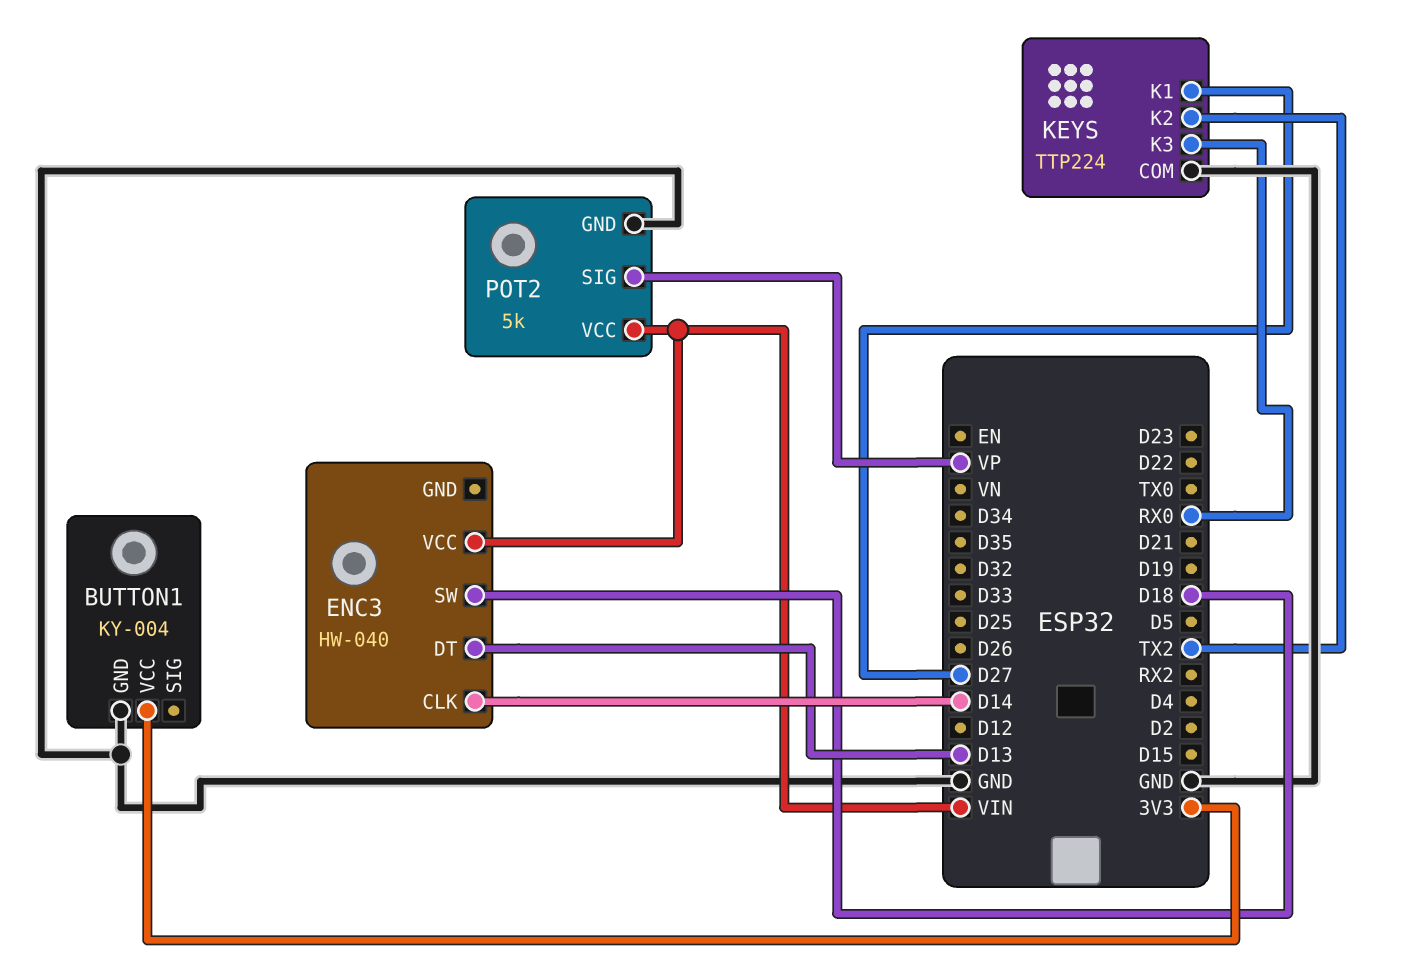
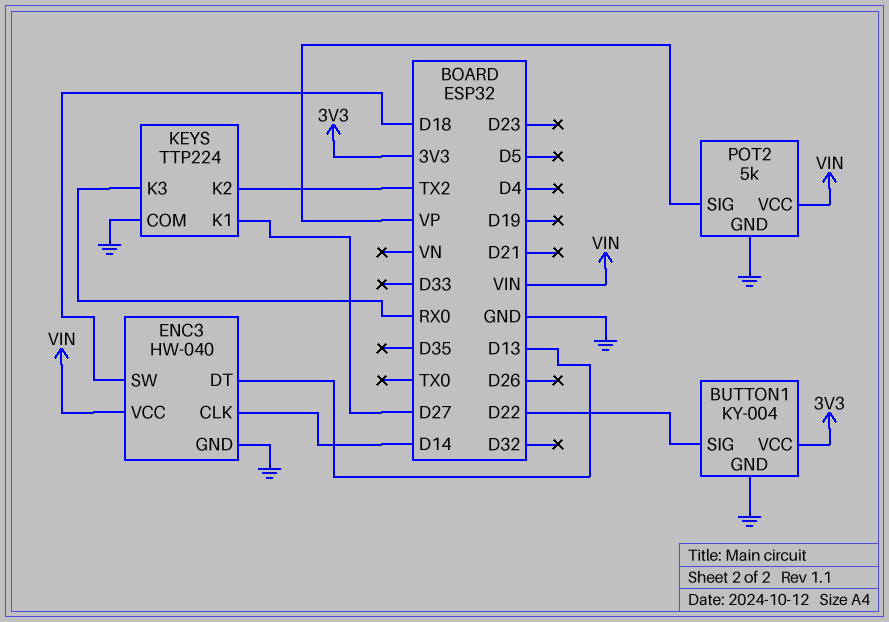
BUTTON1 pin SIG: none -> D22
ENC3 pin GND: none -> GND

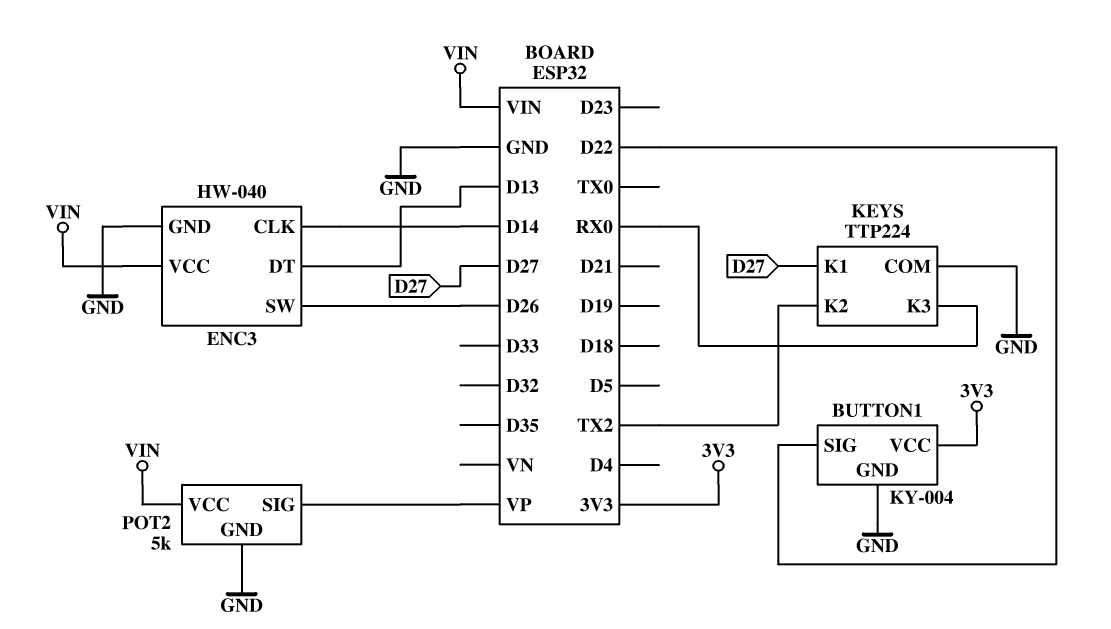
ENC3 pin SW: D18 -> D26

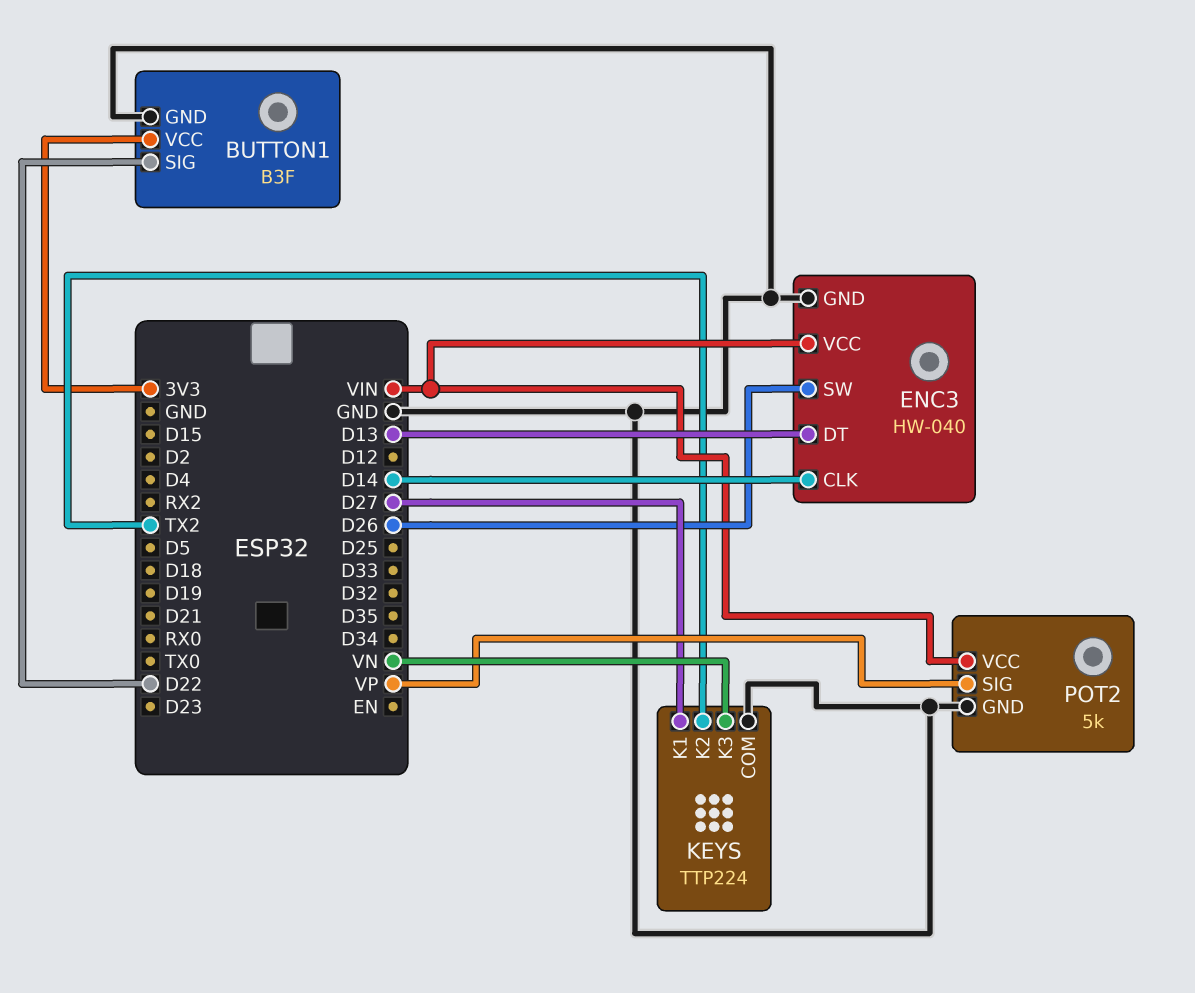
BUTTON1: KY-004 -> B3F
KEYS pin K3: RX0 -> VN

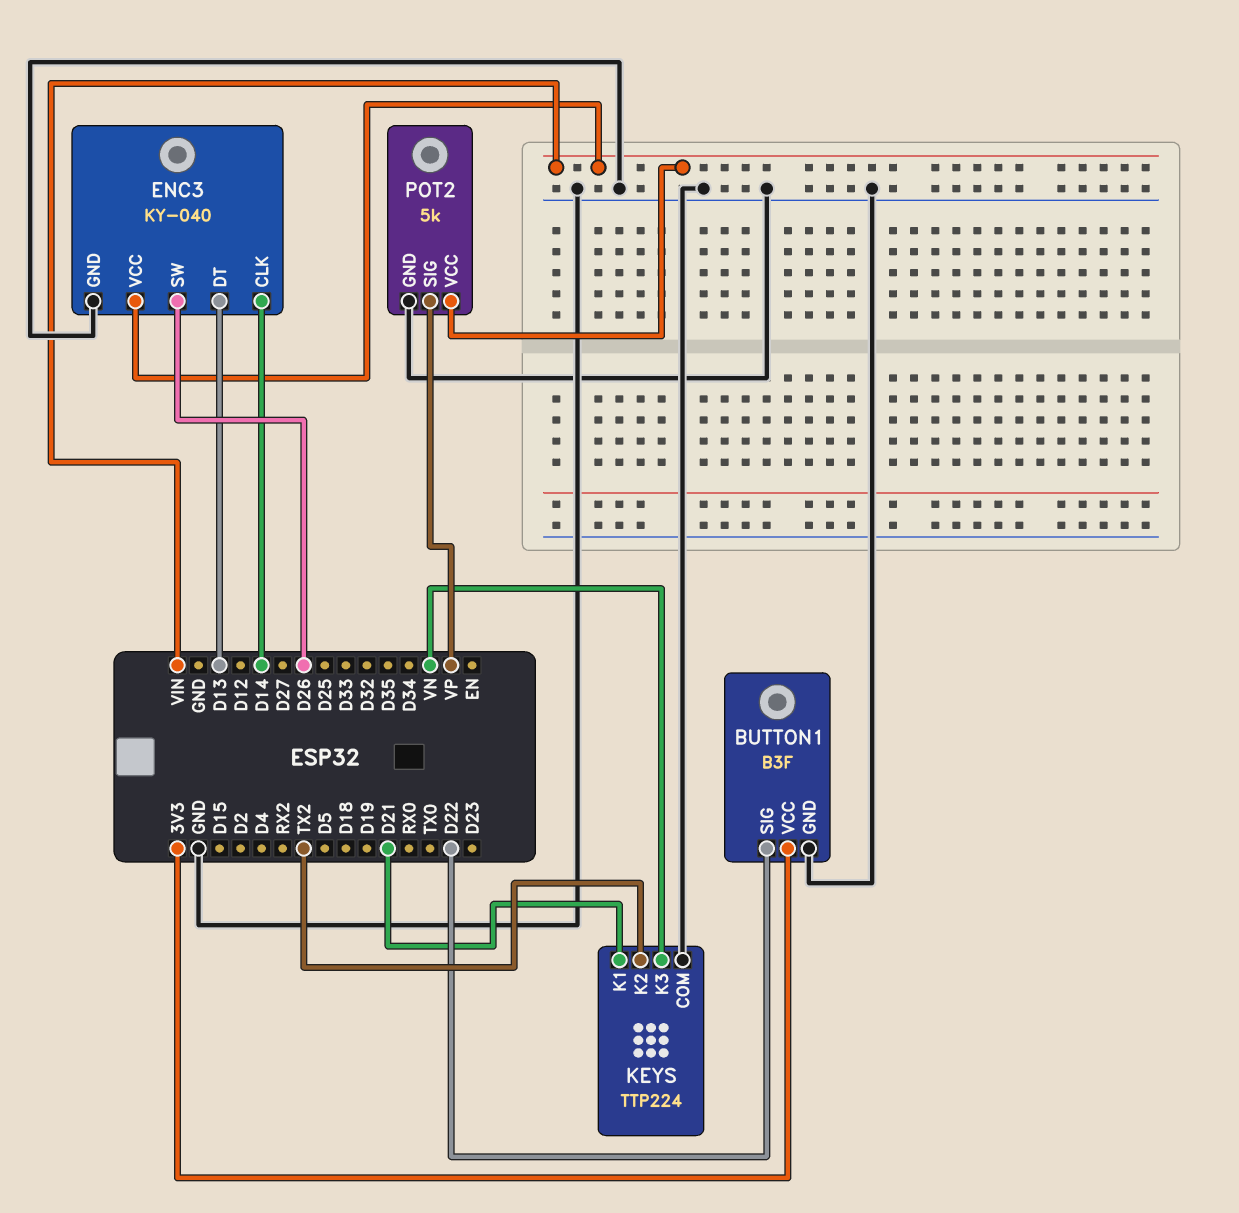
ENC3: HW-040 -> KY-040
KEYS pin K1: D27 -> D21

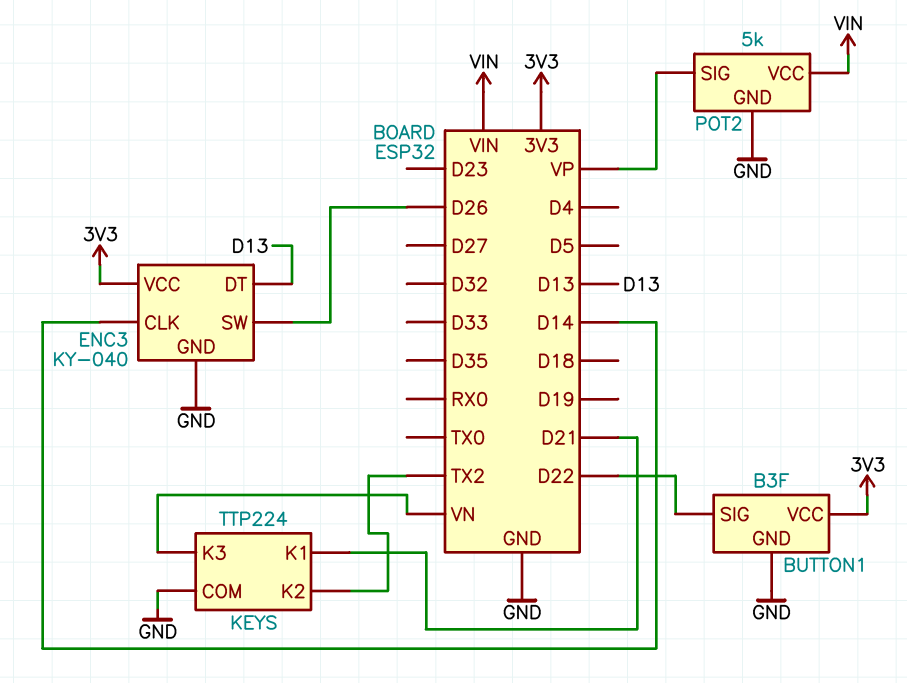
ENC3 pin VCC: VIN -> 3V3

